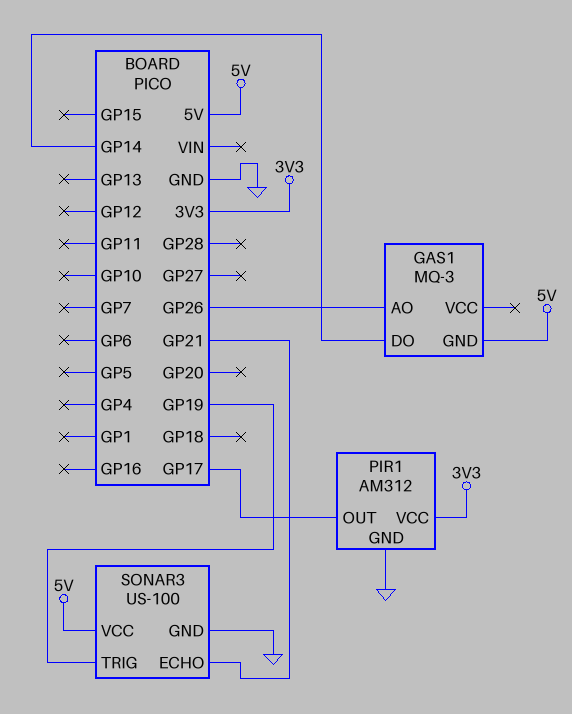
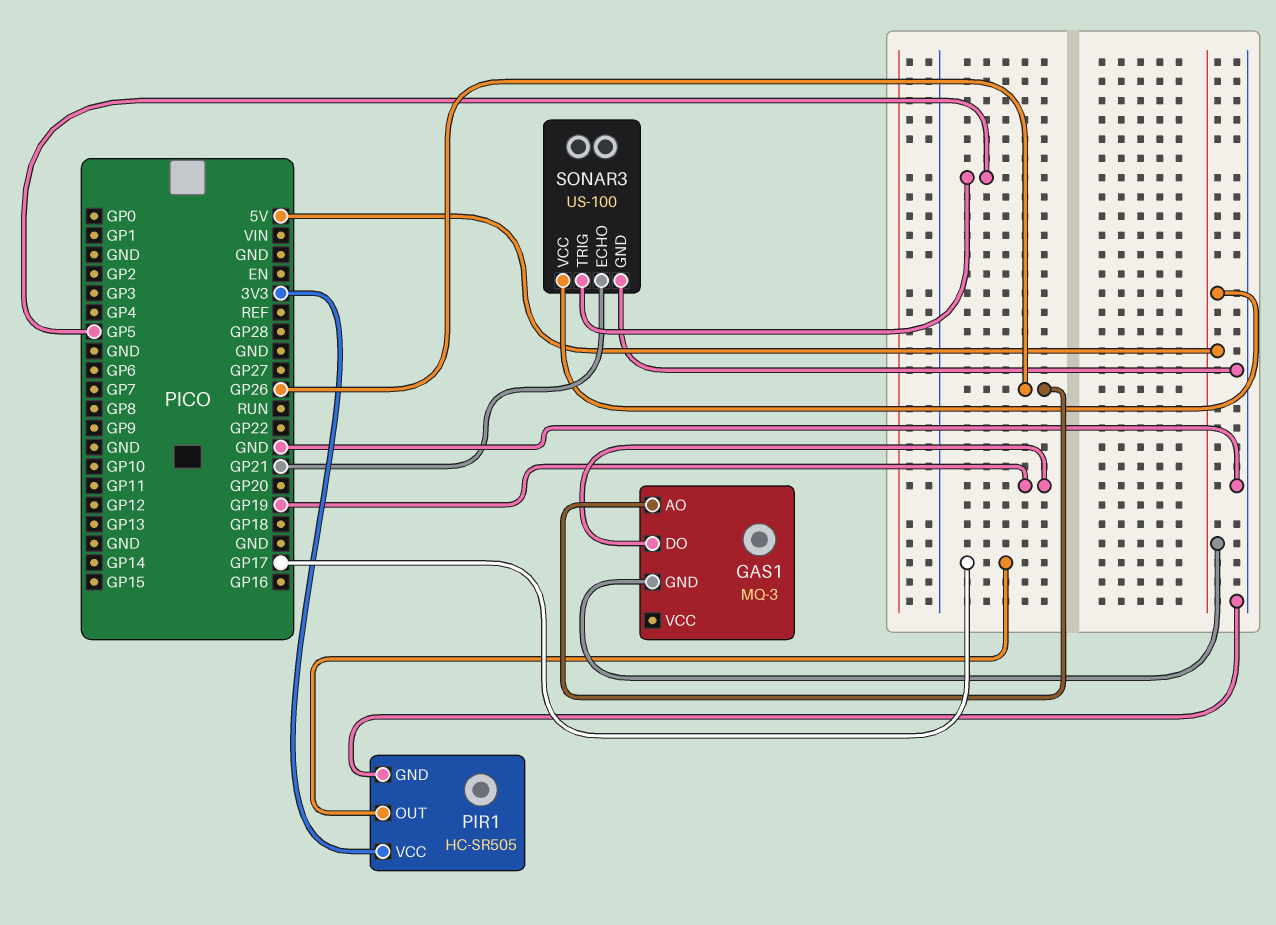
GAS1 pin DO: GP14 -> GP19
PIR1: AM312 -> HC-SR505
SONAR3 pin TRIG: GP19 -> GP5

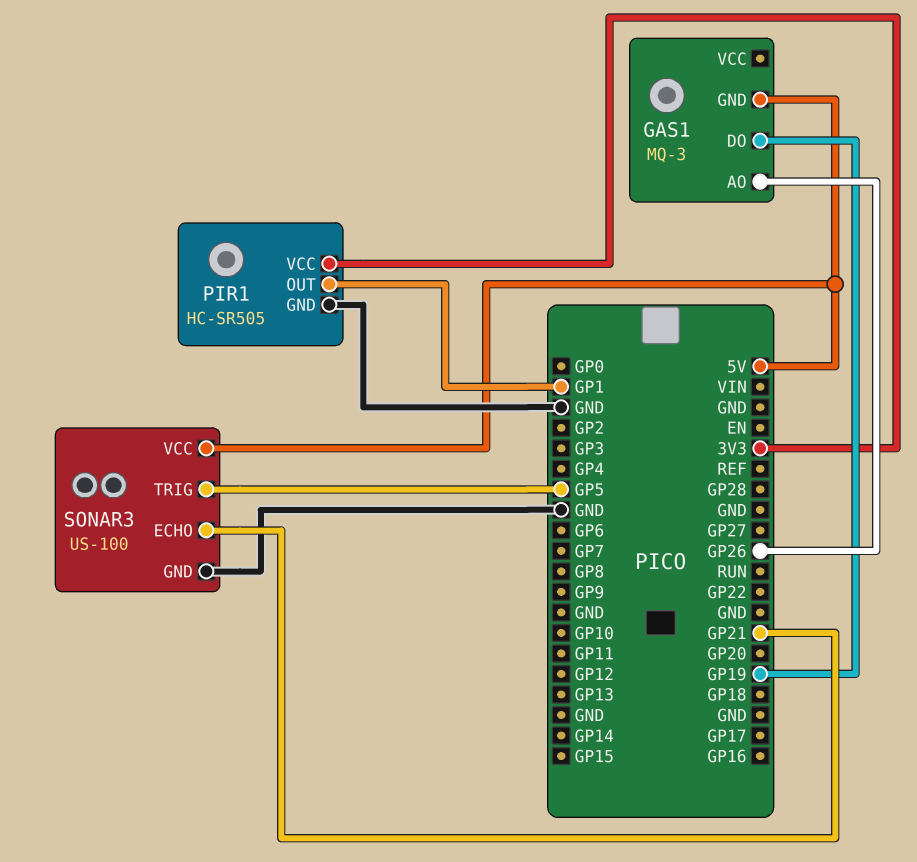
PIR1 pin OUT: GP17 -> GP1

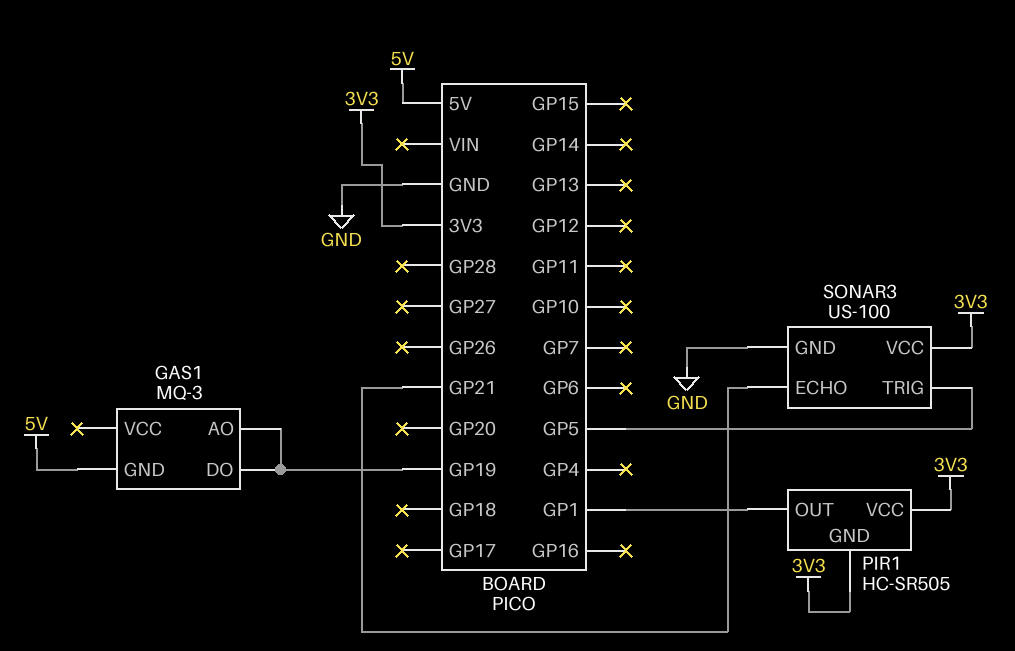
GAS1 pin AO: GP26 -> GP19
PIR1 pin GND: GND -> 3V3
SONAR3 pin VCC: 5V -> 3V3

